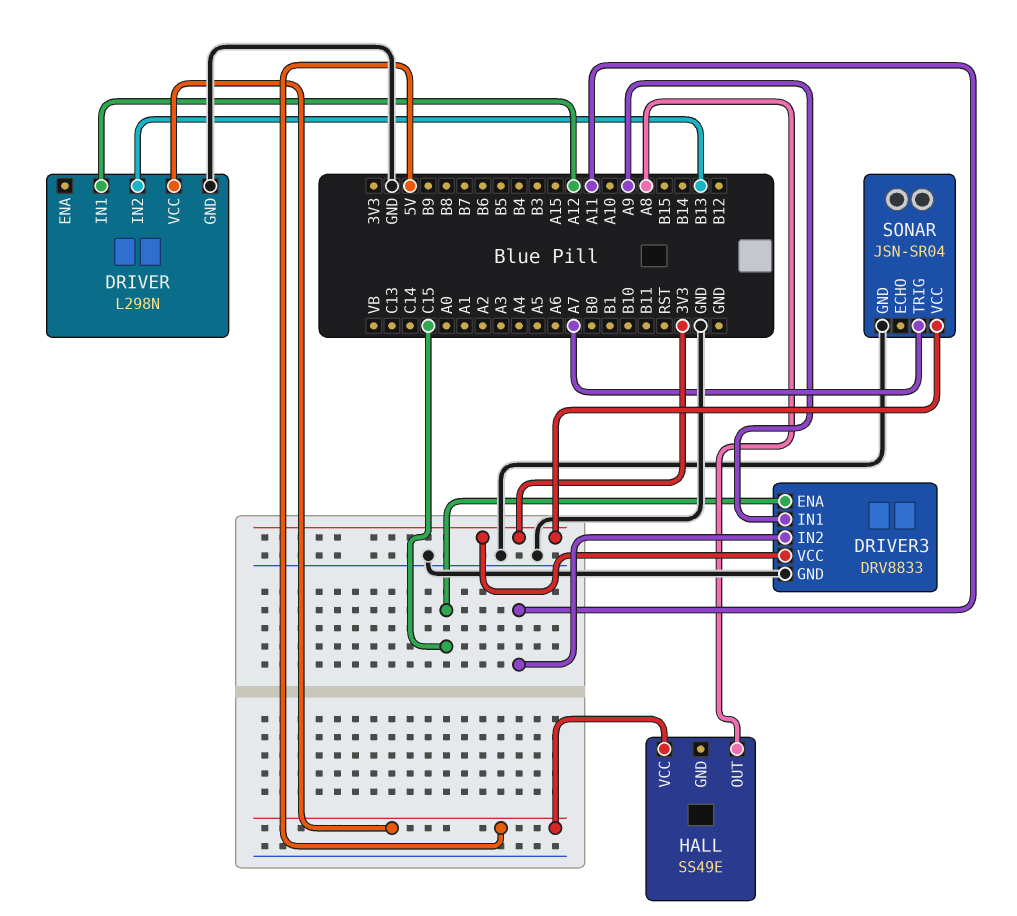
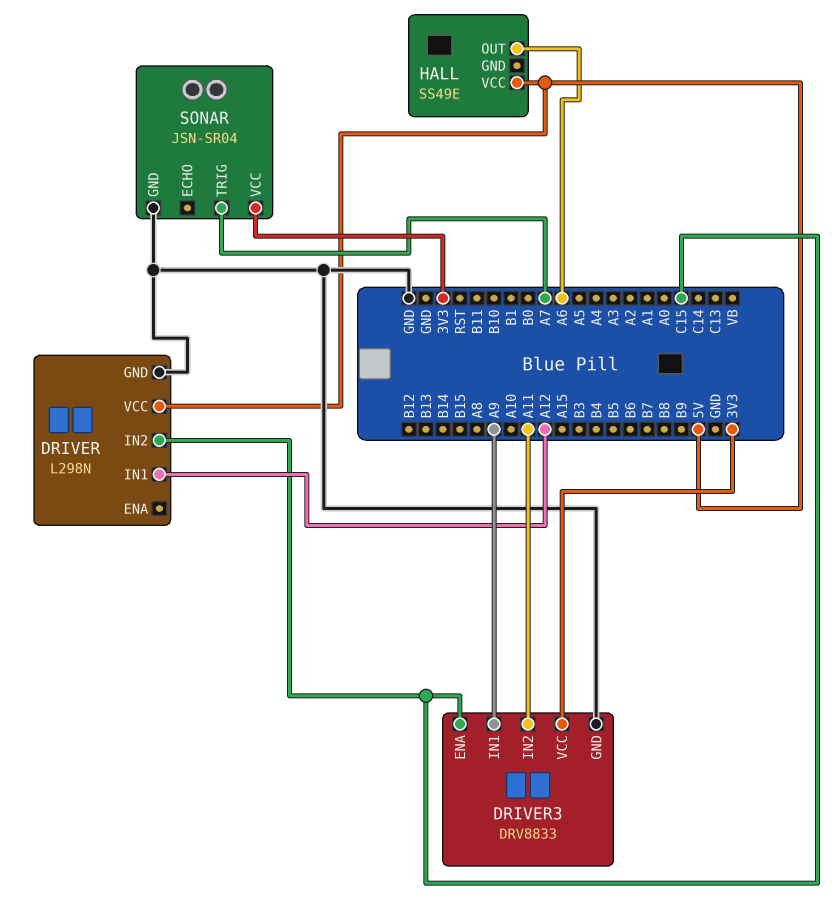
DRIVER pin IN2: B13 -> C15
HALL pin OUT: A8 -> A6

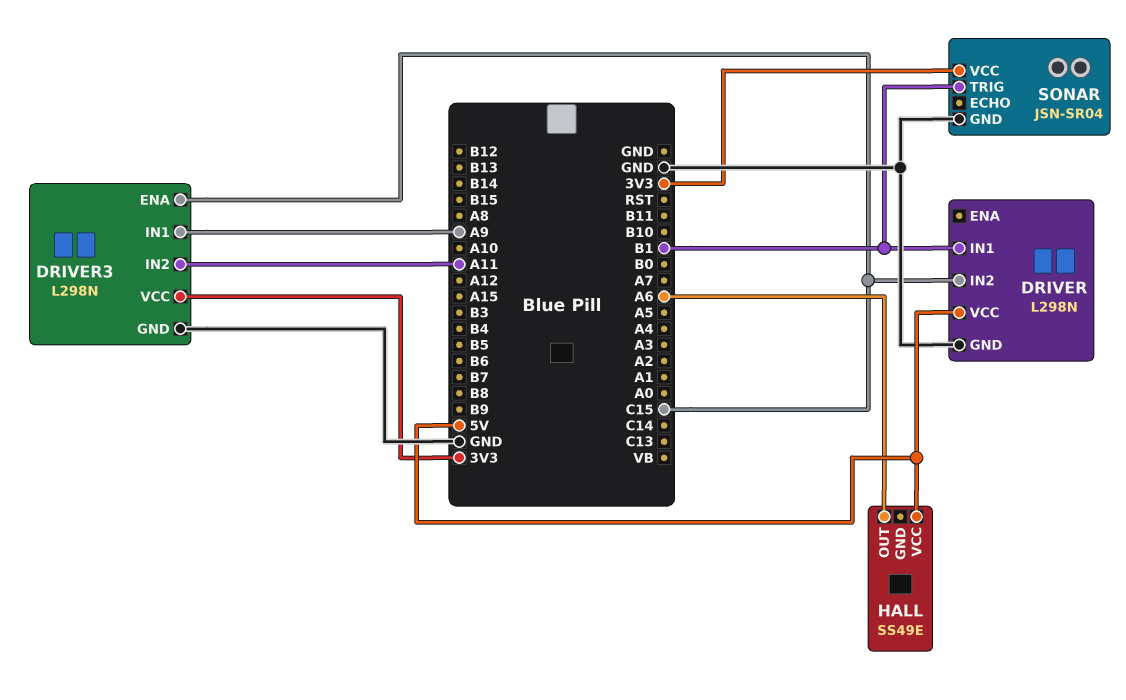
DRIVER pin IN1: A12 -> B1
DRIVER3: DRV8833 -> L298N
SONAR pin TRIG: A7 -> B1

